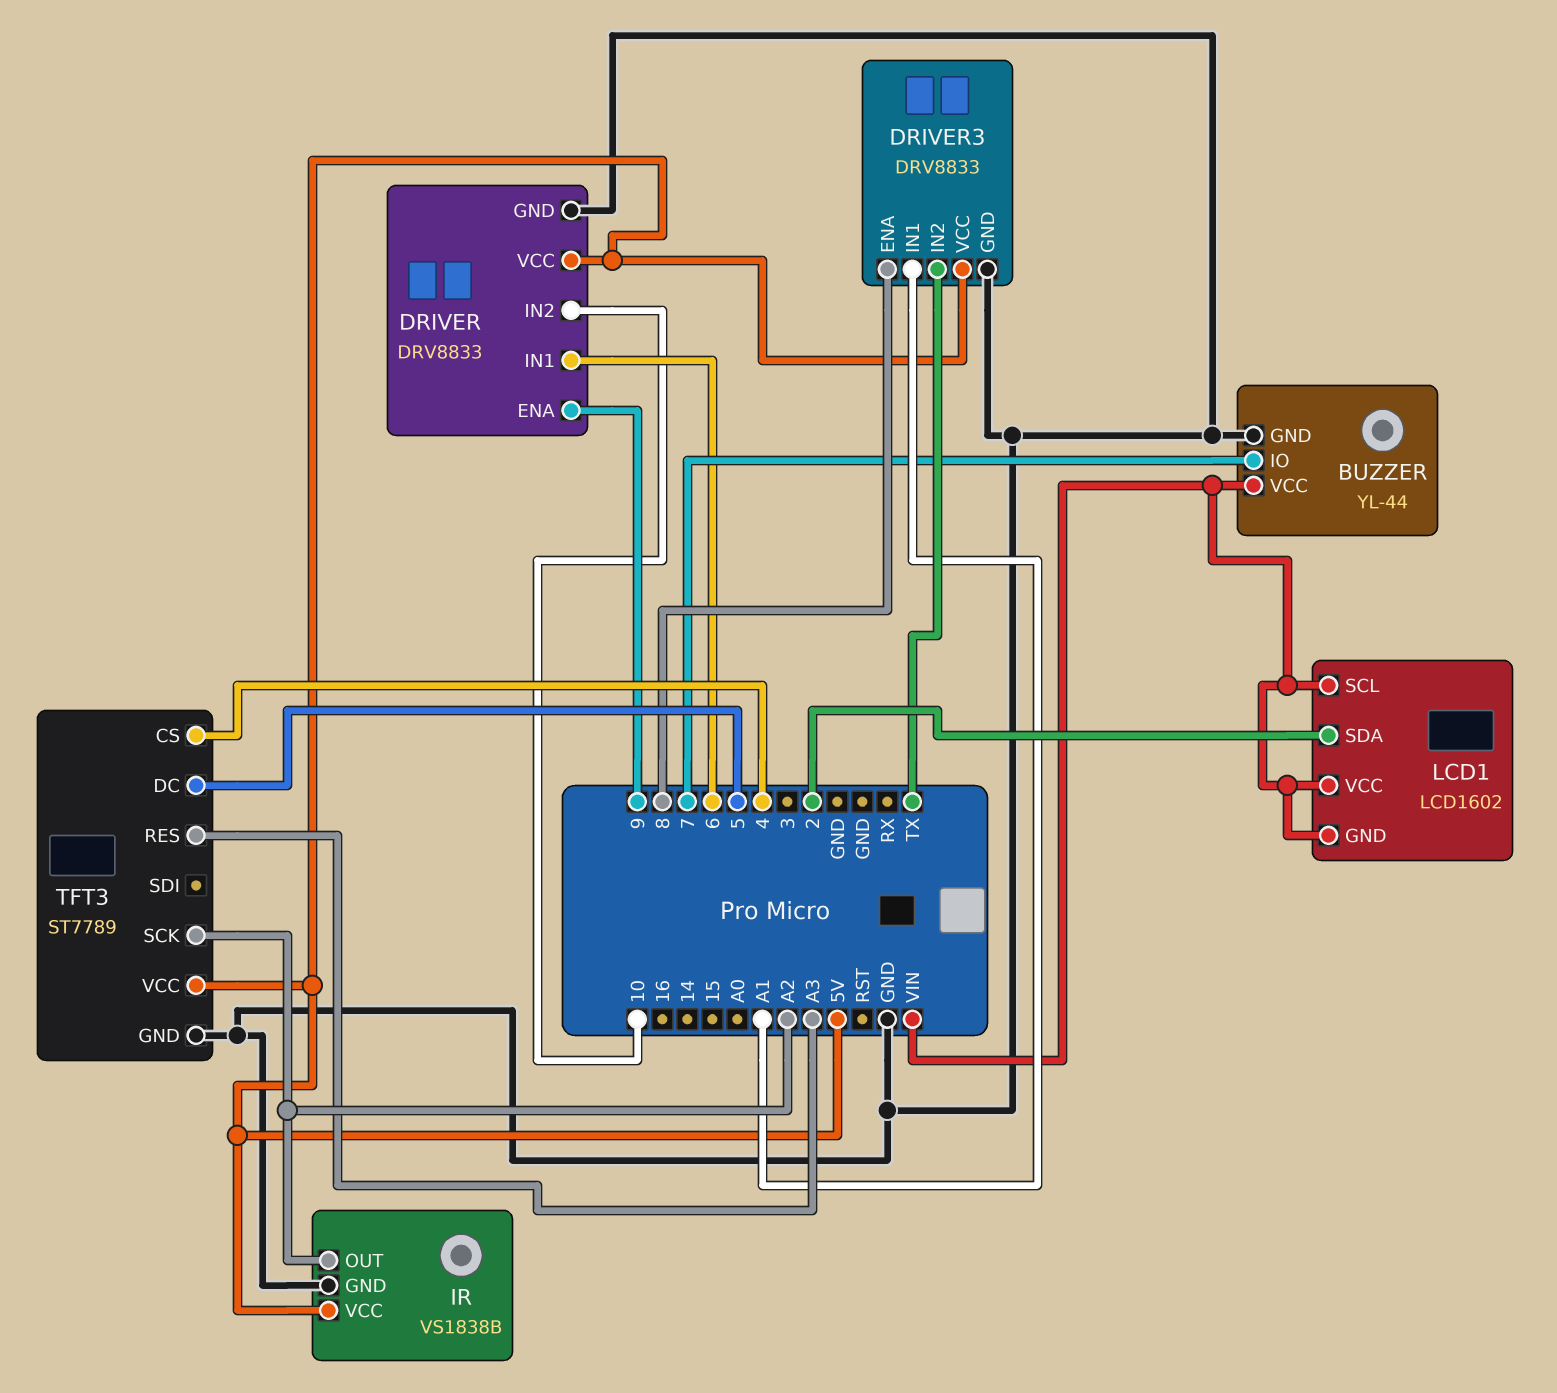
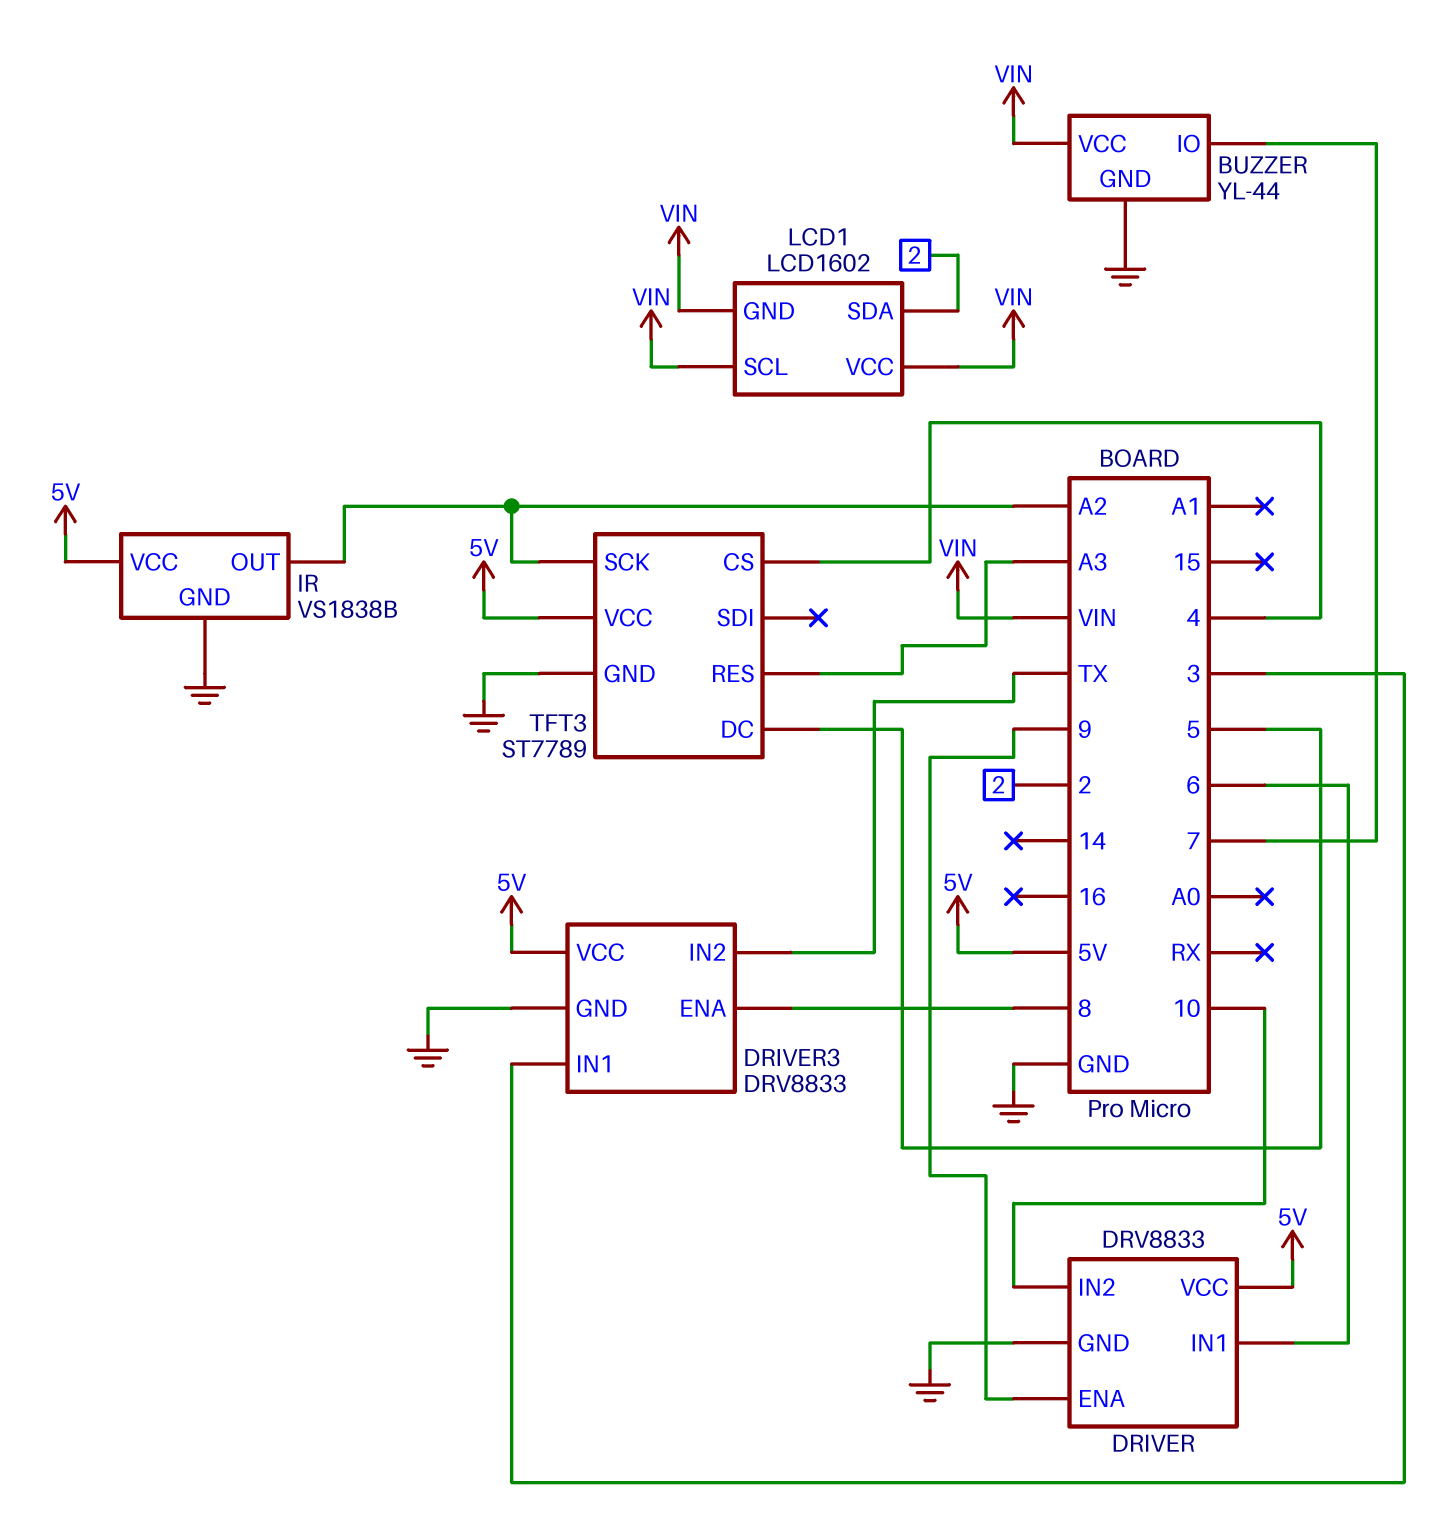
DRIVER3 pin IN1: A1 -> 3

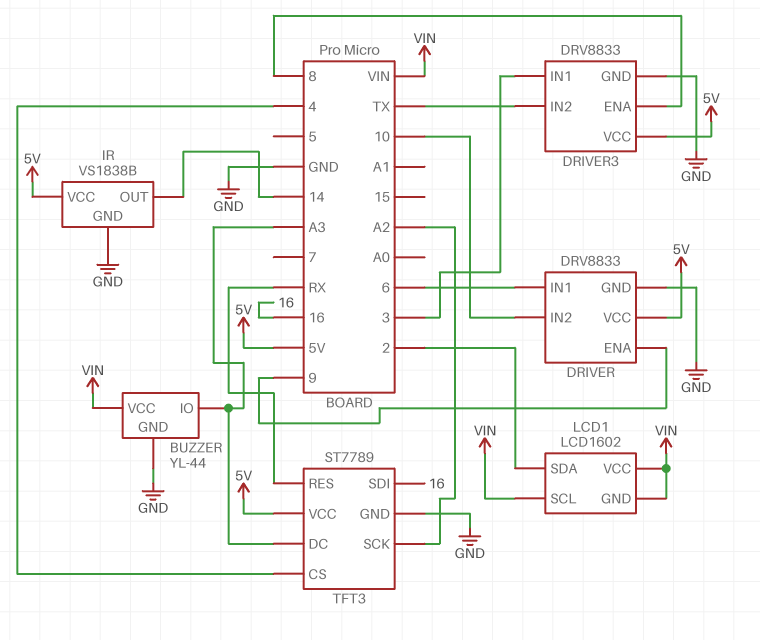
BUZZER pin IO: 7 -> A3
IR pin OUT: A2 -> 14
TFT3 pin DC: 5 -> A3
TFT3 pin RES: A3 -> RX
TFT3 pin SDI: none -> 16

